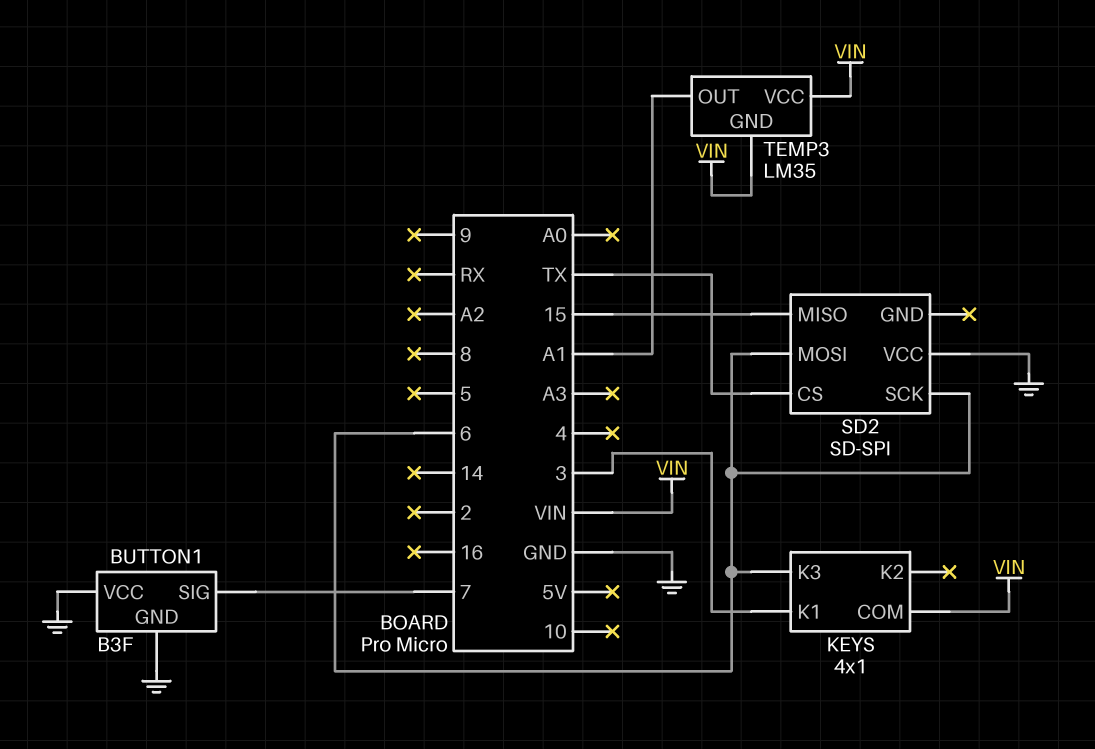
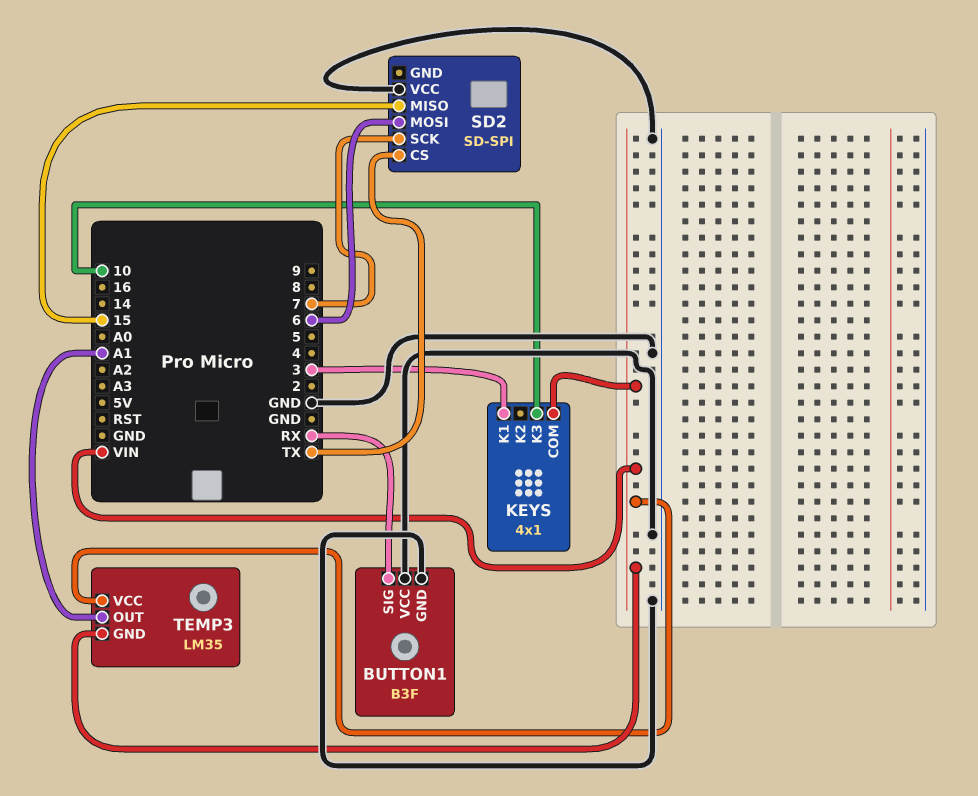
BUTTON1 pin SIG: 7 -> RX
KEYS pin K3: 6 -> 10
SD2 pin SCK: 6 -> 7

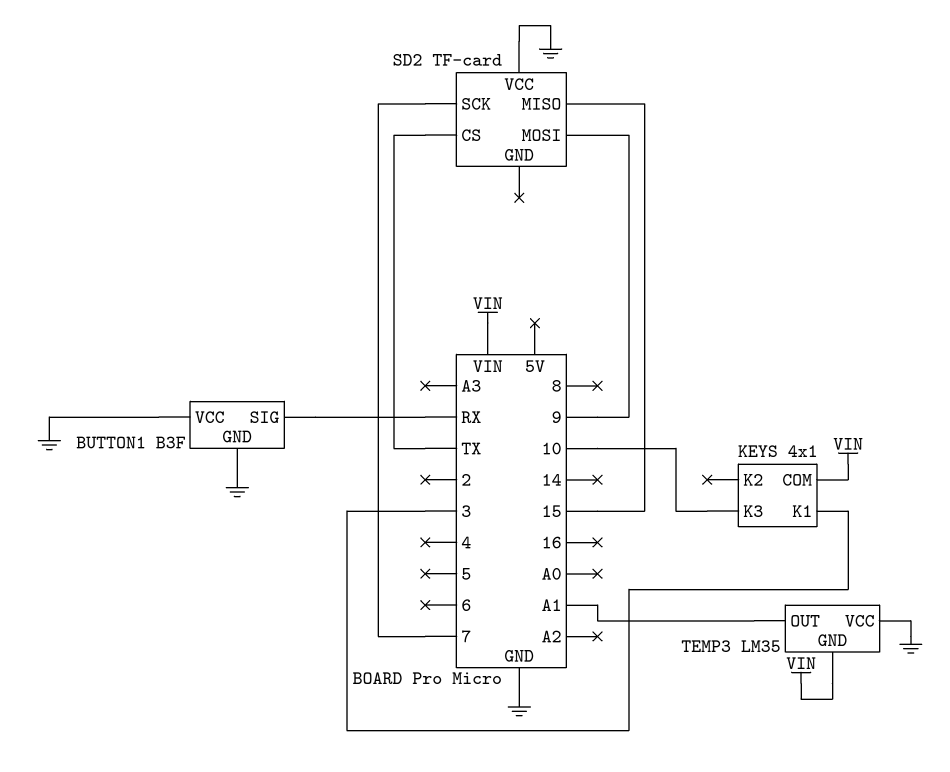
SD2: SD-SPI -> TF-card
SD2 pin MOSI: 6 -> 9
TEMP3 pin VCC: VIN -> GND

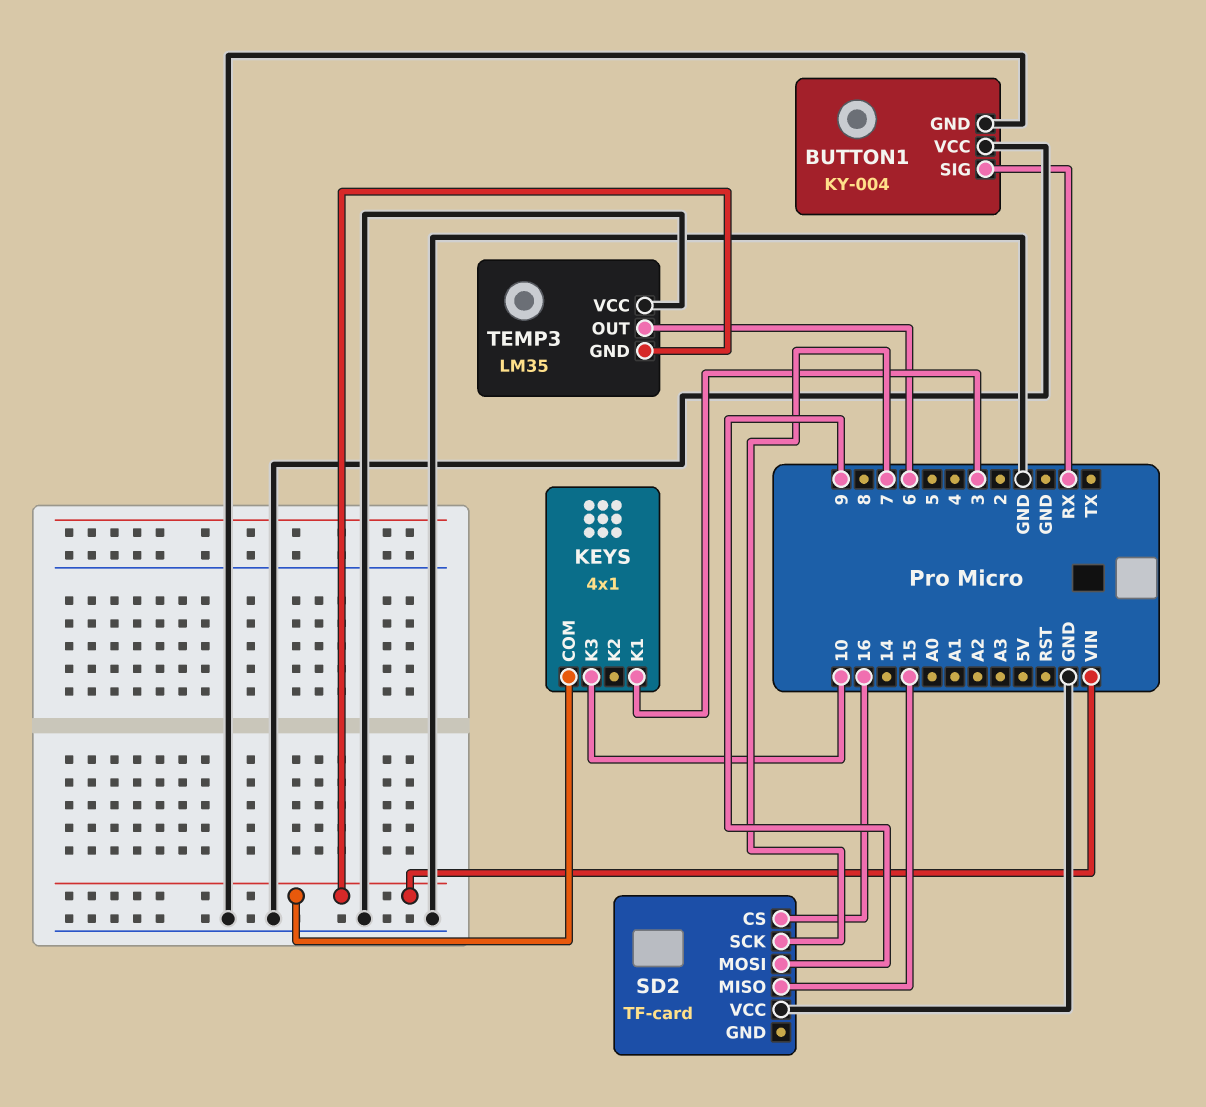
BUTTON1: B3F -> KY-004
SD2 pin CS: TX -> 16
TEMP3 pin OUT: A1 -> 6

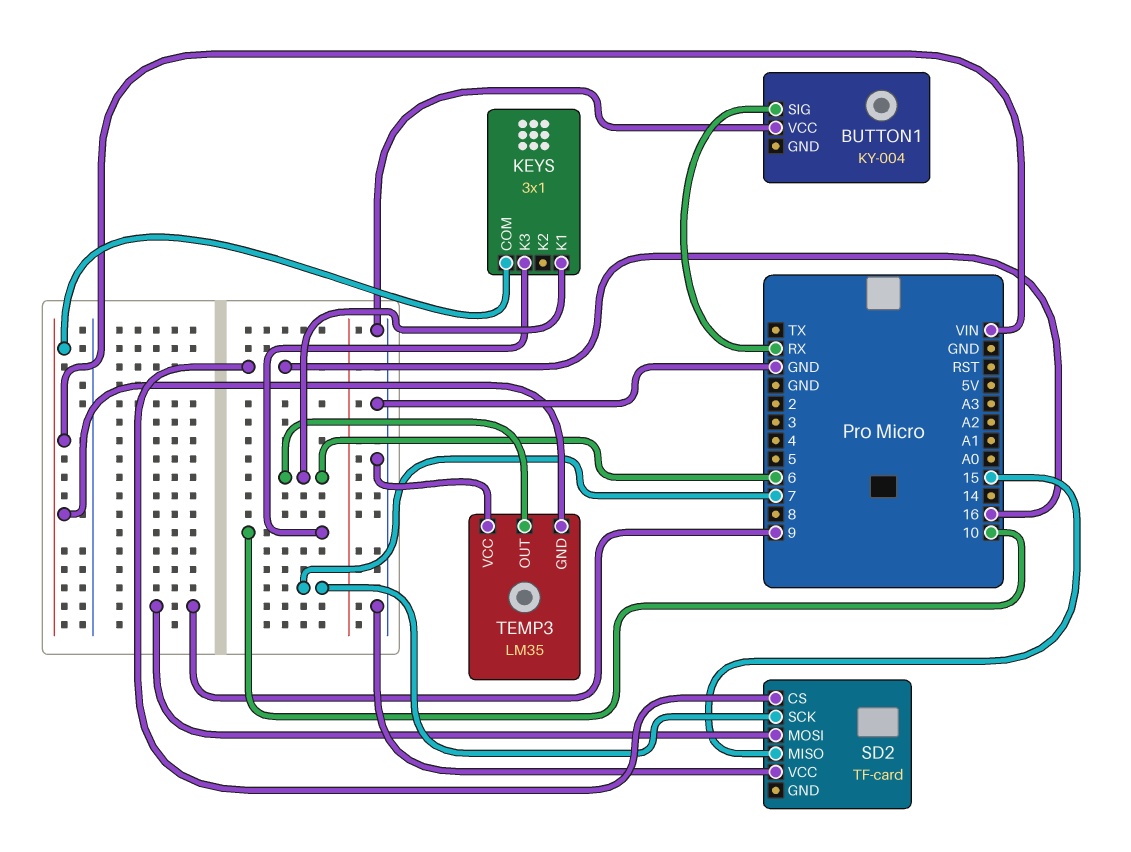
BUTTON1 pin GND: GND -> none
KEYS: 4x1 -> 3x1
KEYS pin K1: 3 -> 6

